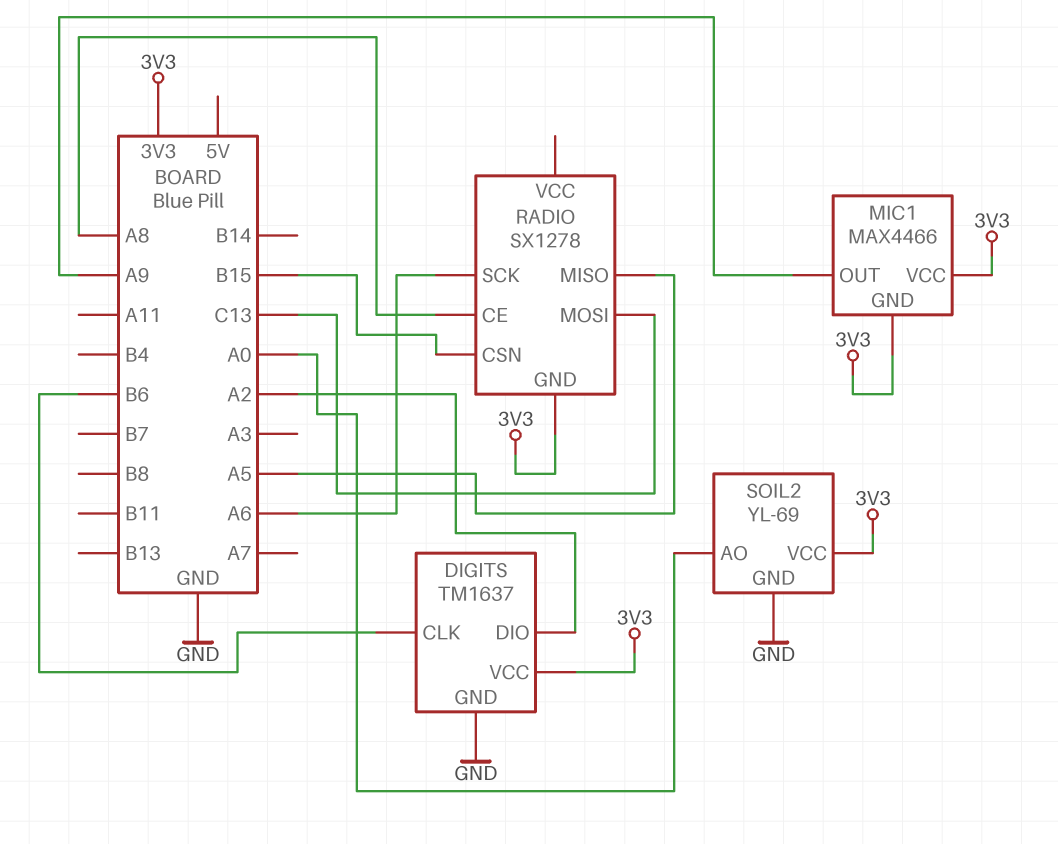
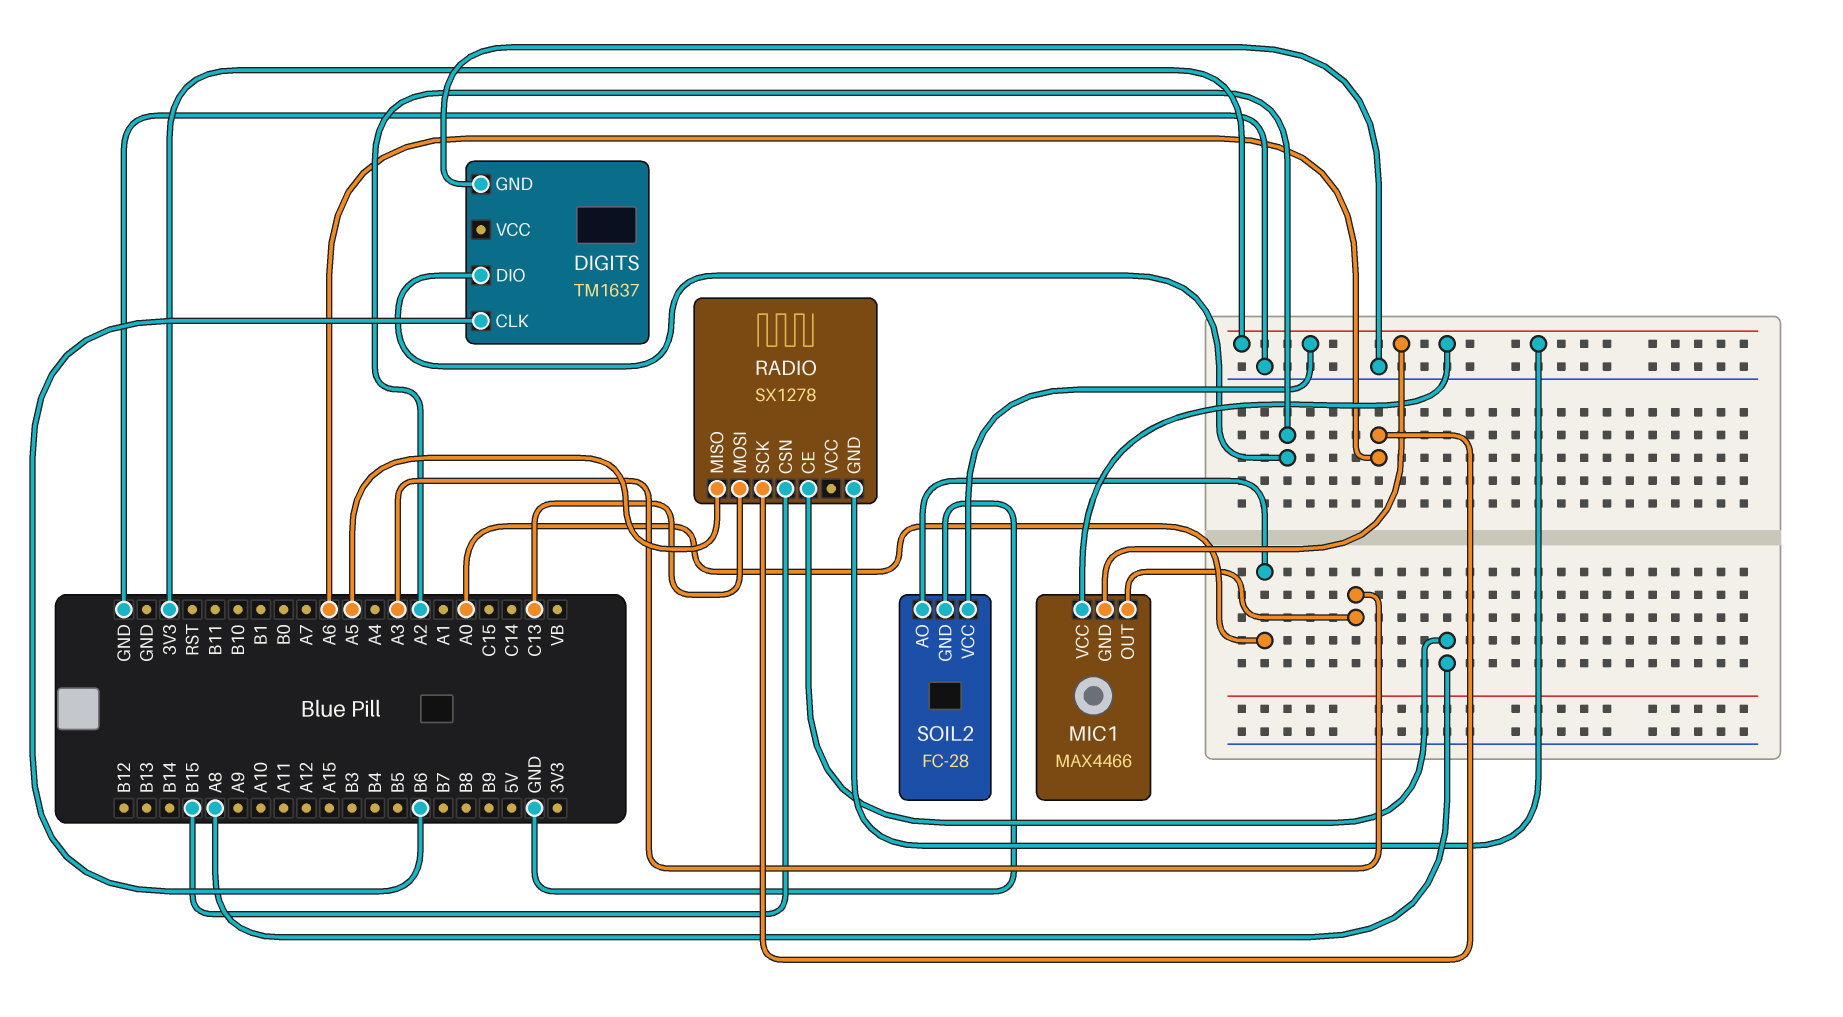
DIGITS pin VCC: 3V3 -> none
MIC1 pin OUT: A9 -> A3
SOIL2: YL-69 -> FC-28

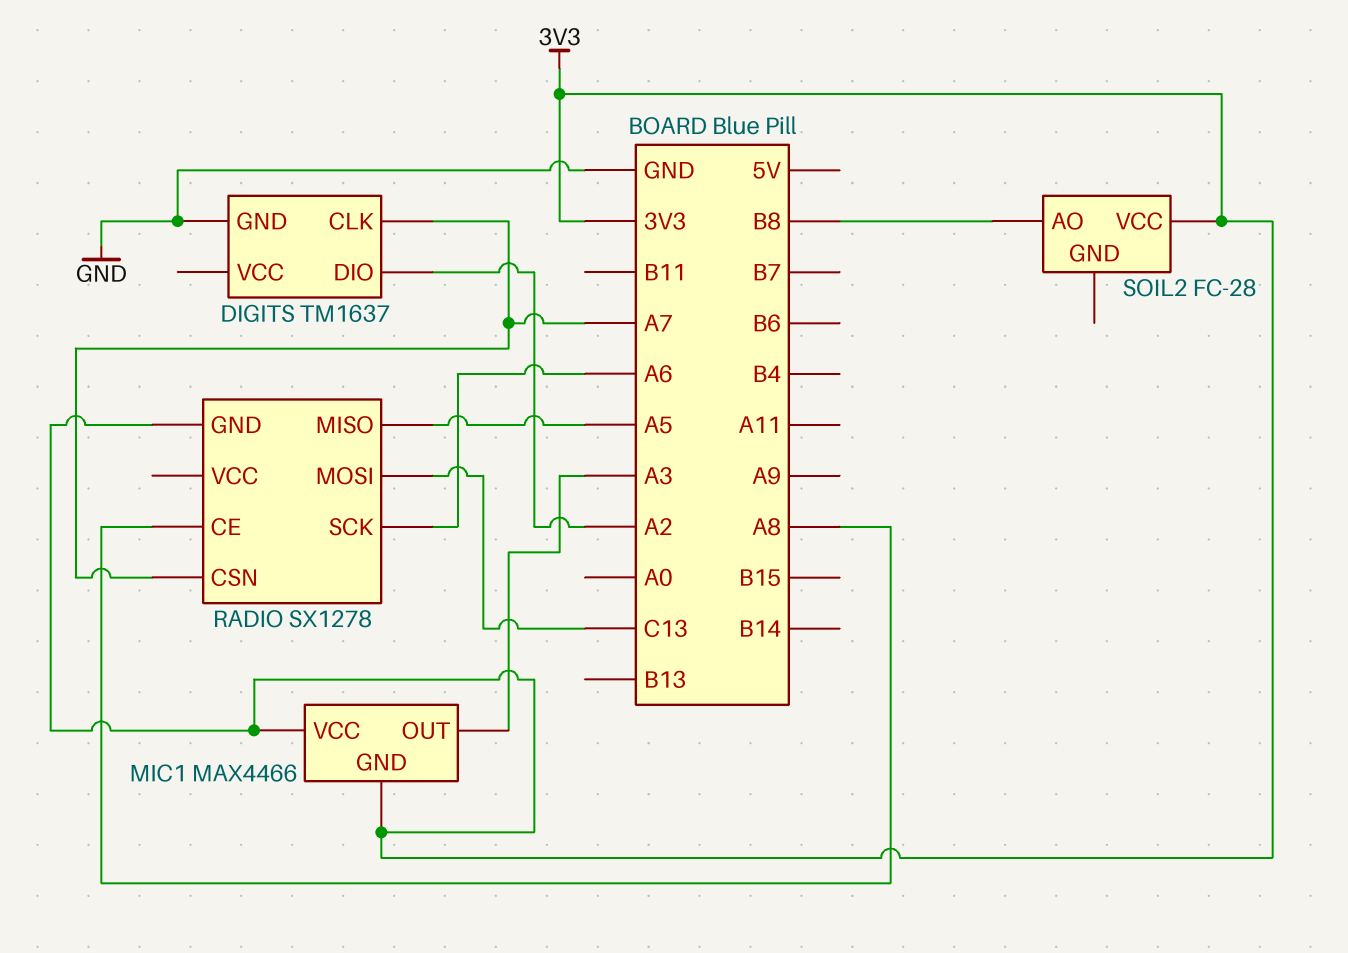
DIGITS pin CLK: B6 -> A7
RADIO pin CSN: B15 -> A7
SOIL2 pin AO: A0 -> B8
SOIL2 pin GND: GND -> none

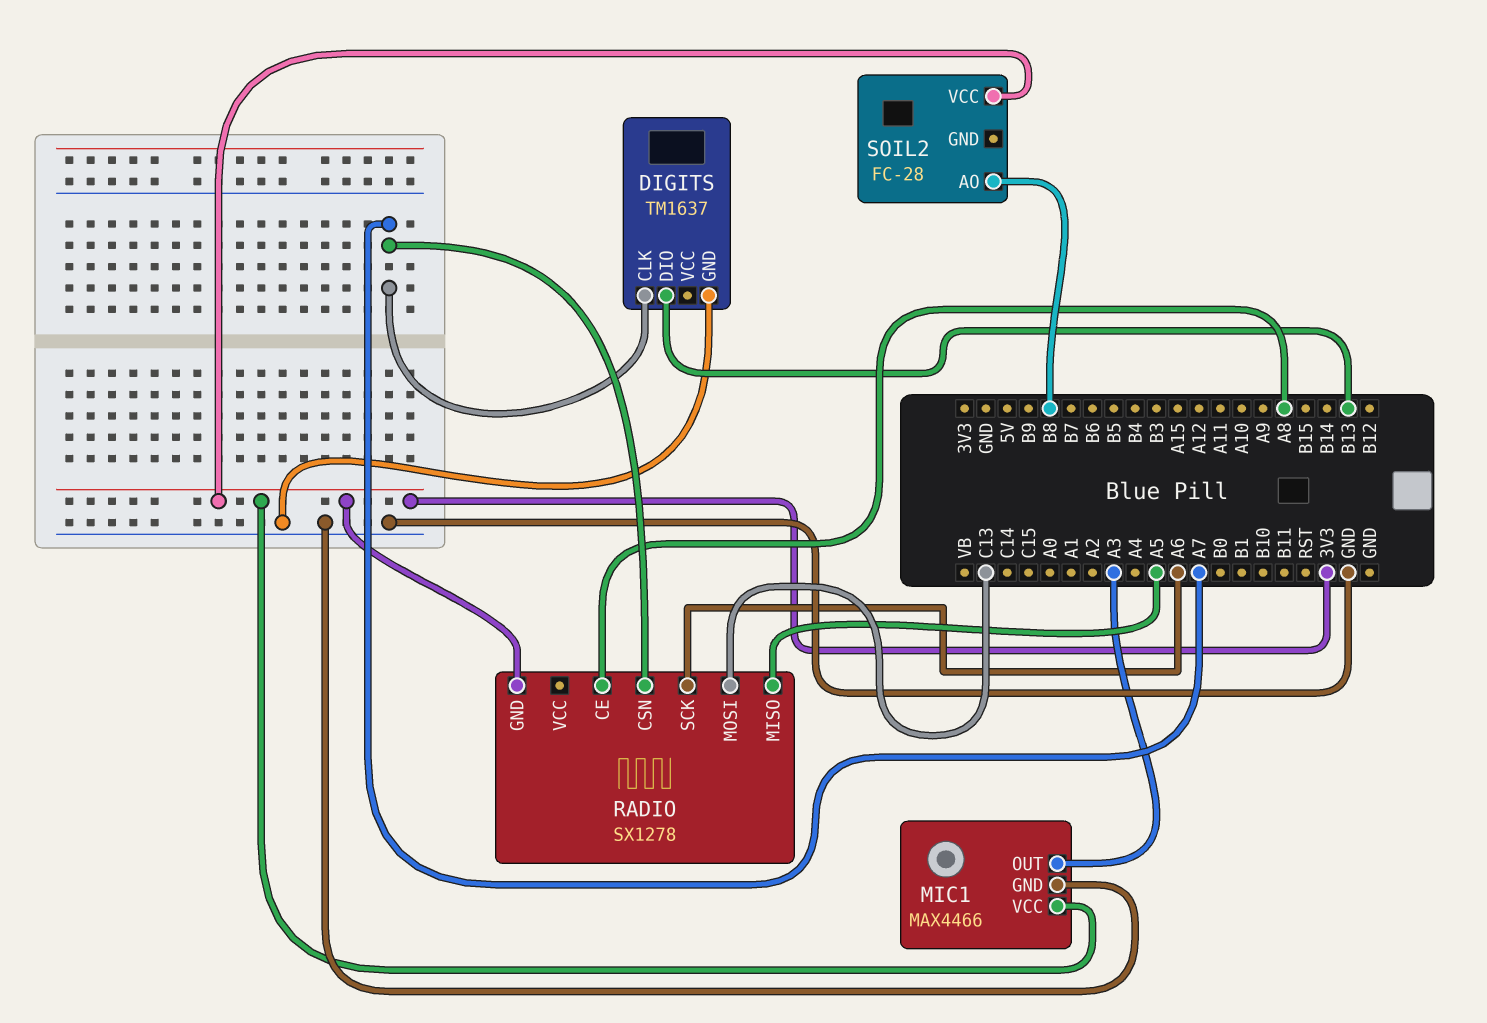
DIGITS pin DIO: A2 -> B13
MIC1 pin GND: 3V3 -> GND

